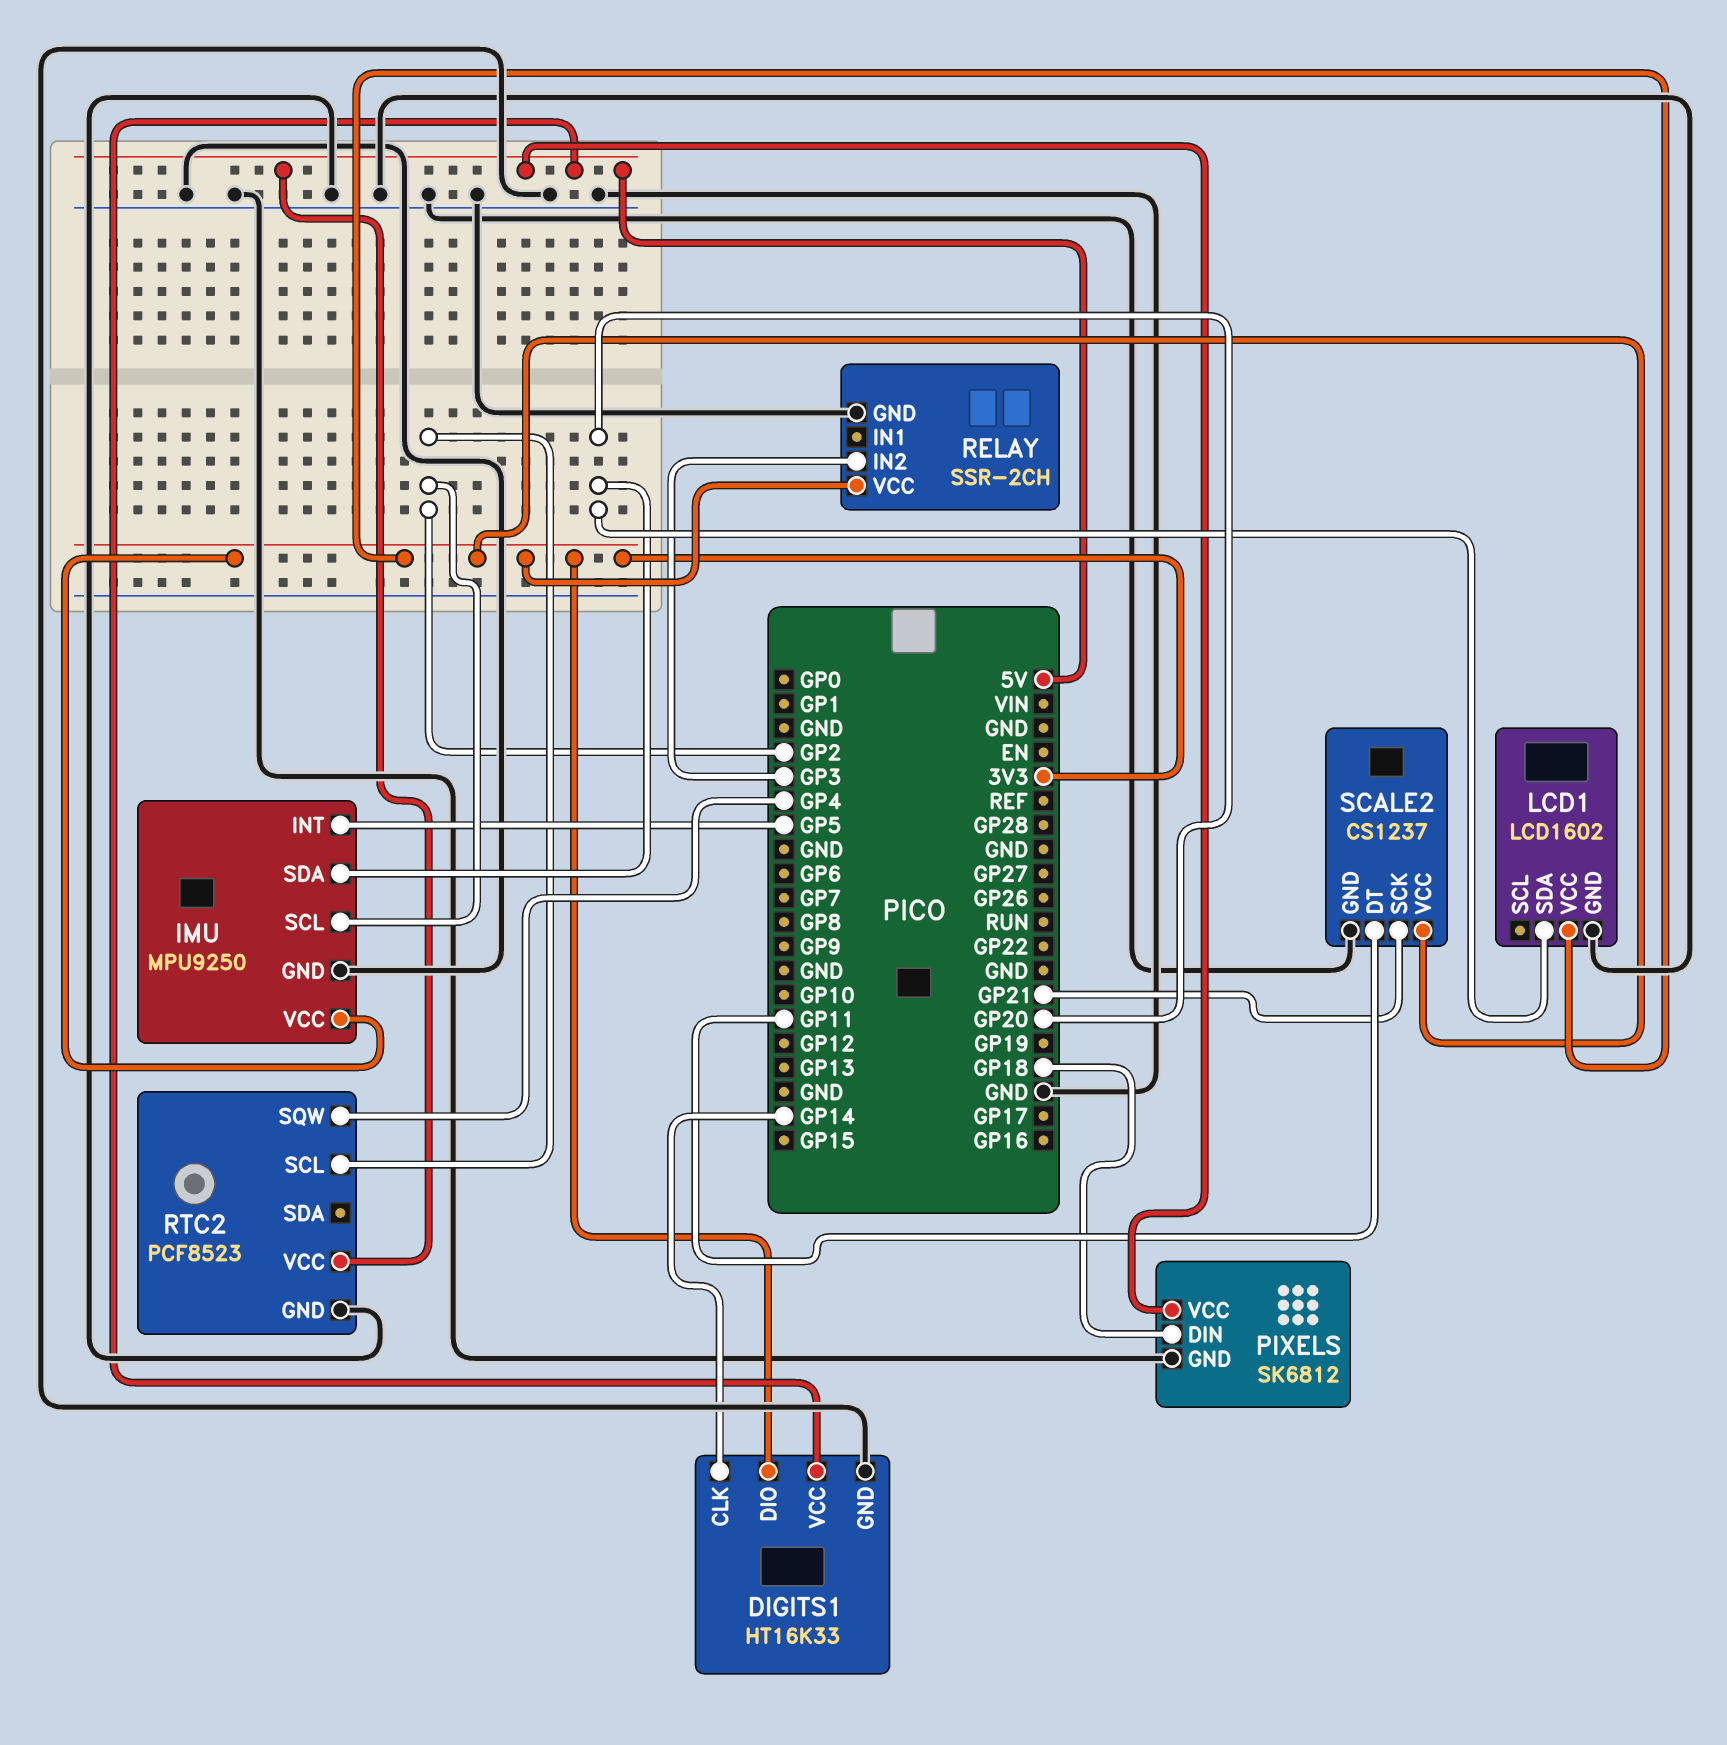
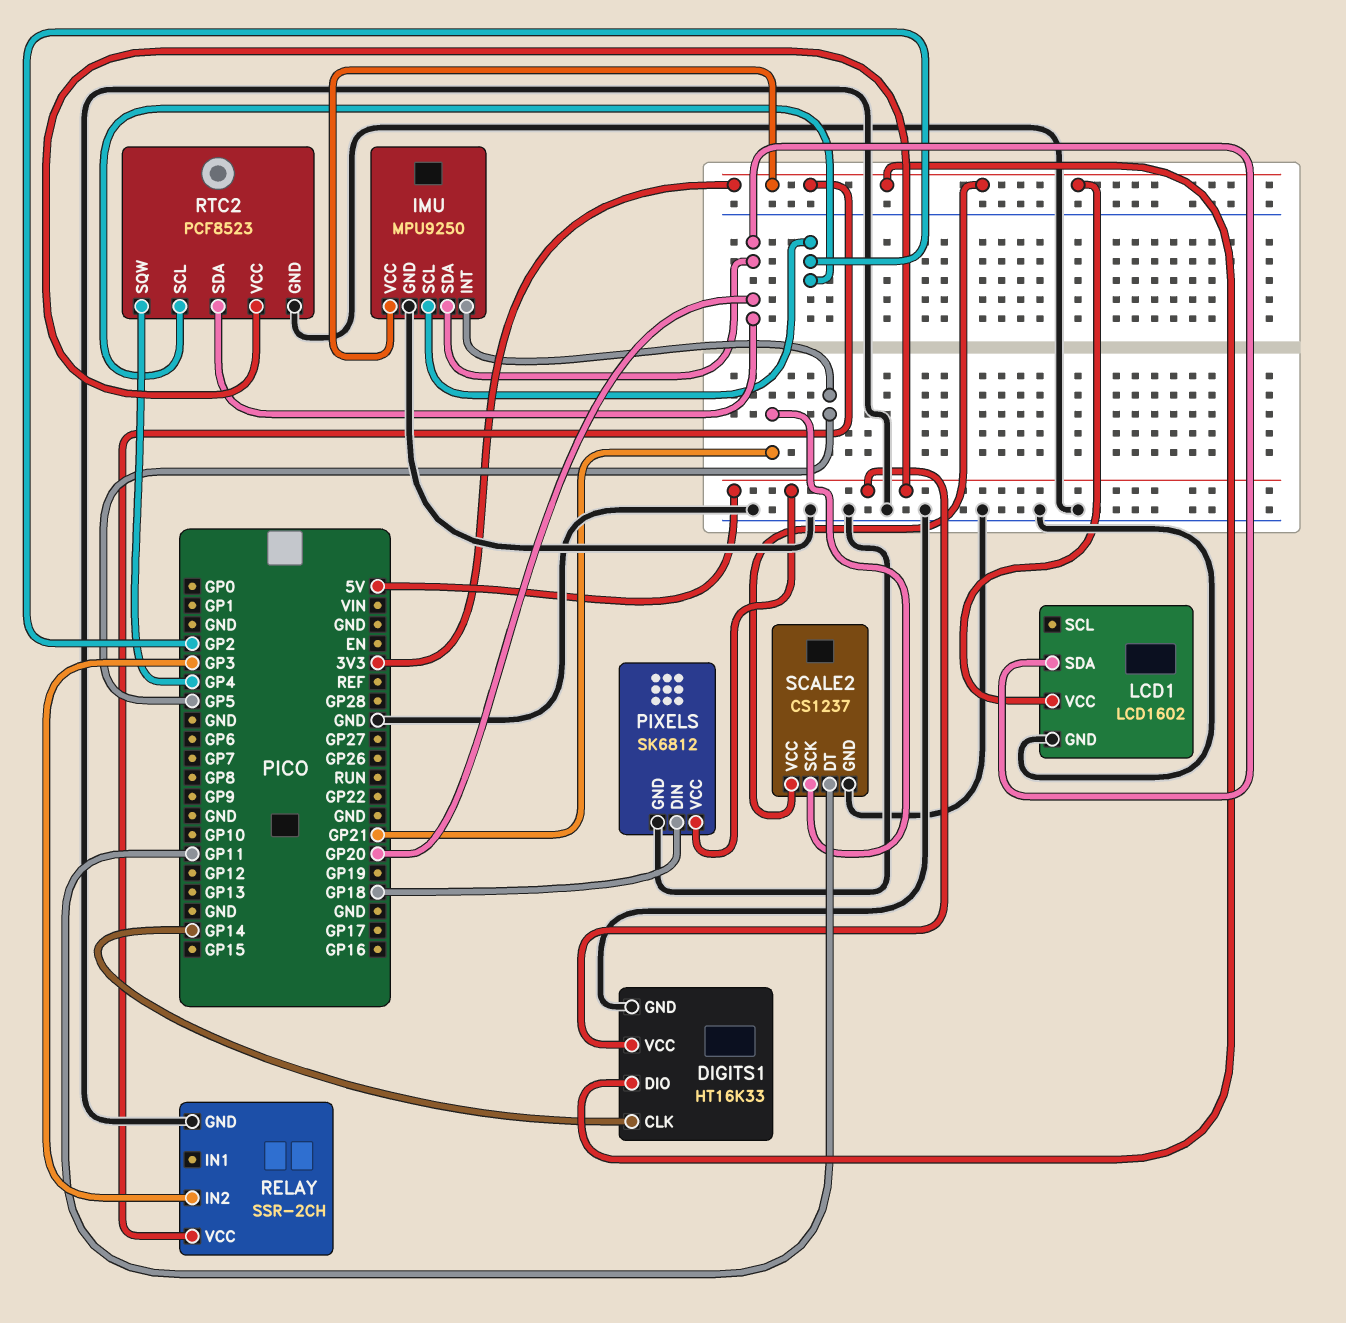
RTC2 pin SDA: none -> GP20

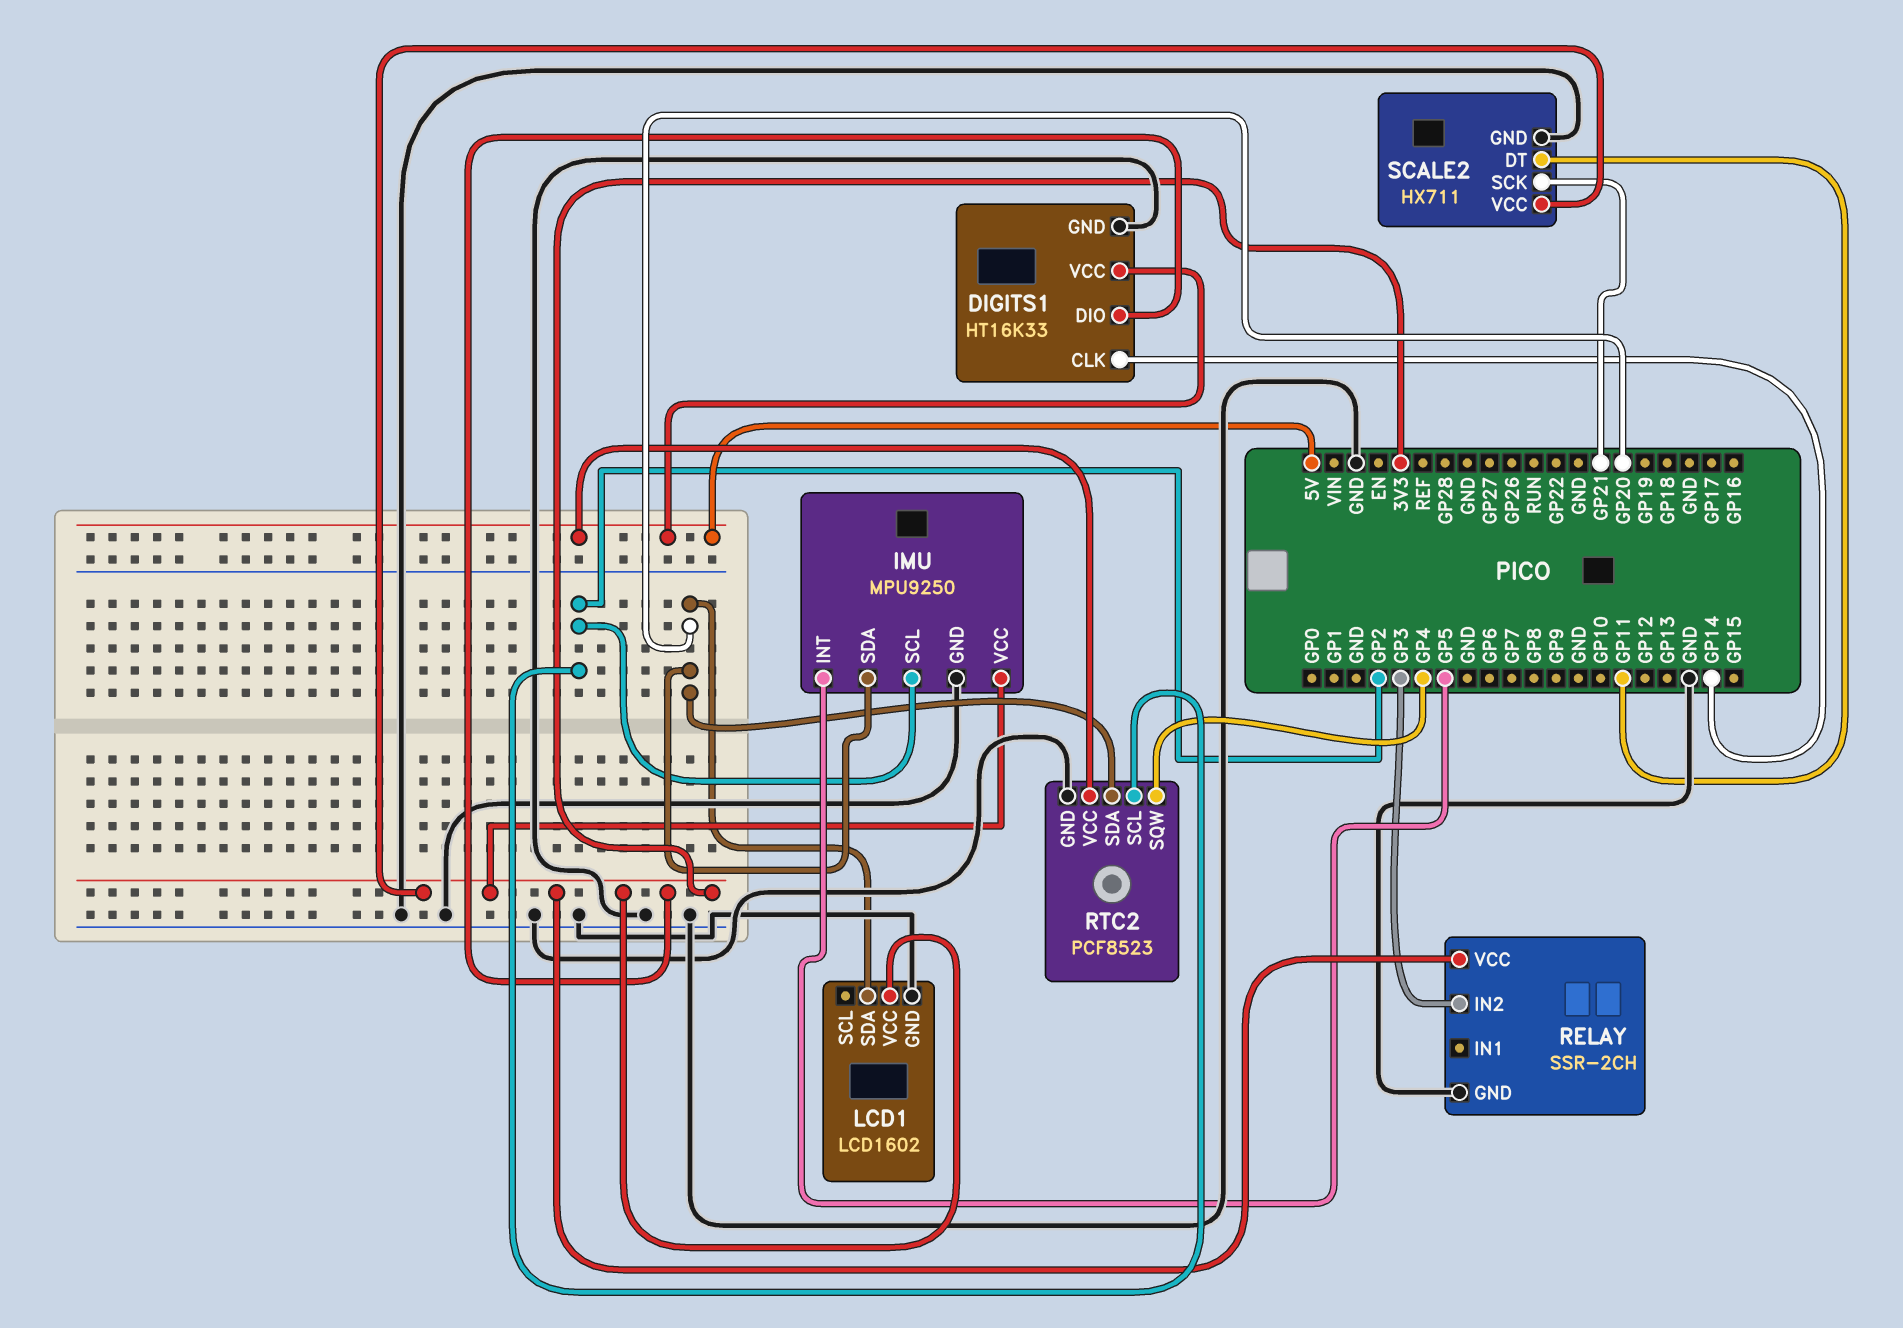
PIXELS: SK6812 -> none
PIXELS pin DIN: GP18 -> none
PIXELS pin GND: GND -> none
PIXELS pin VCC: 5V -> none
SCALE2: CS1237 -> HX711

